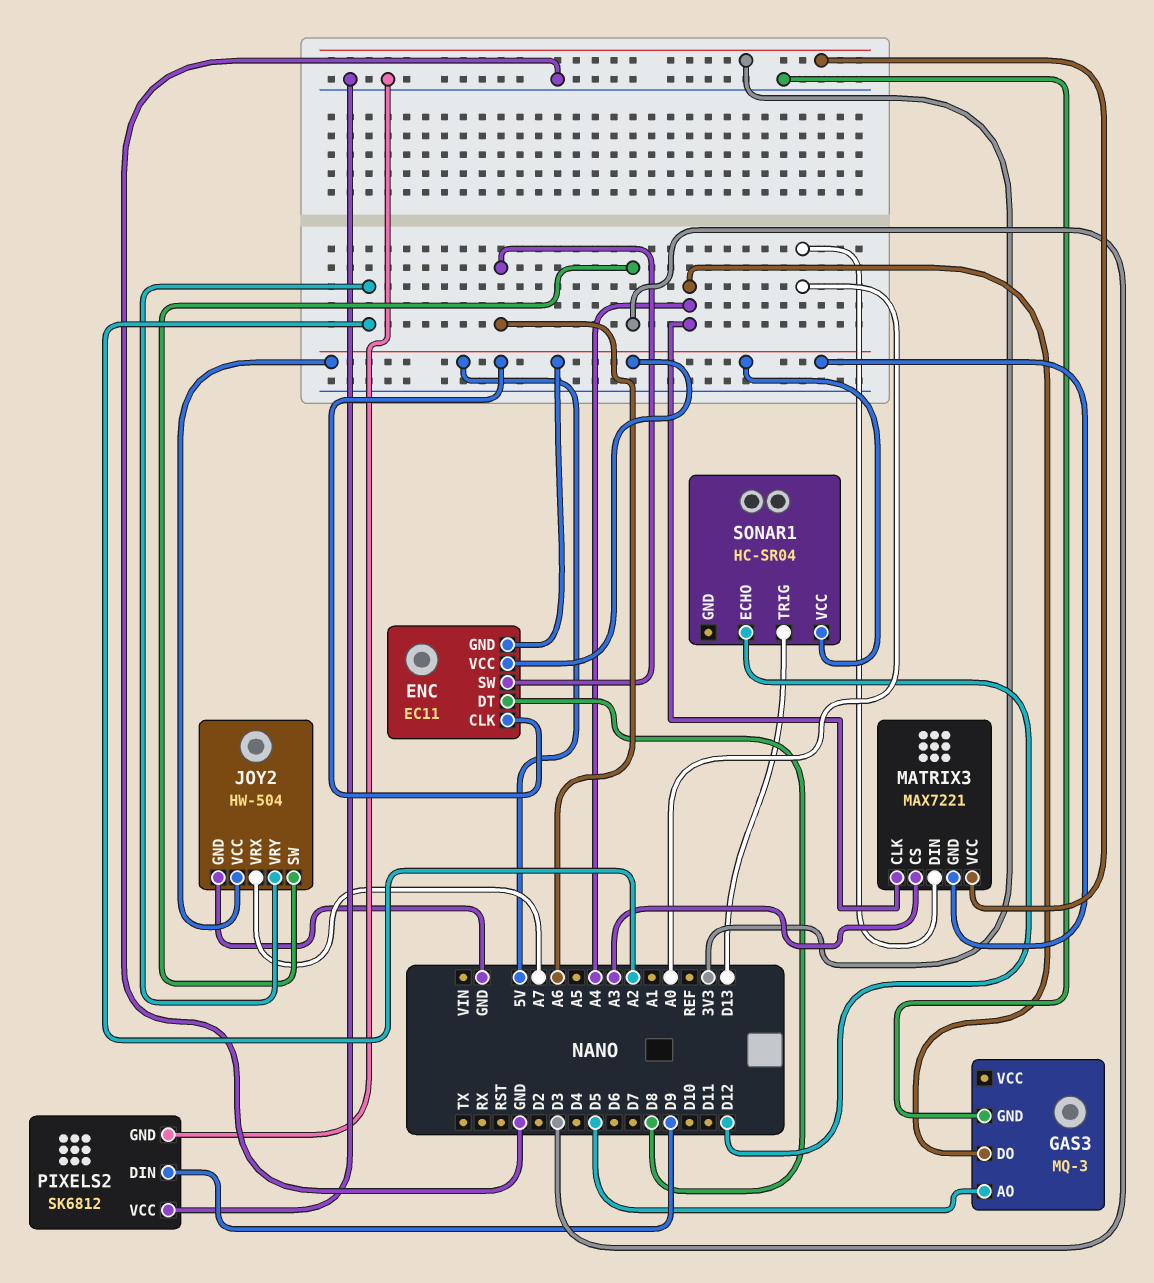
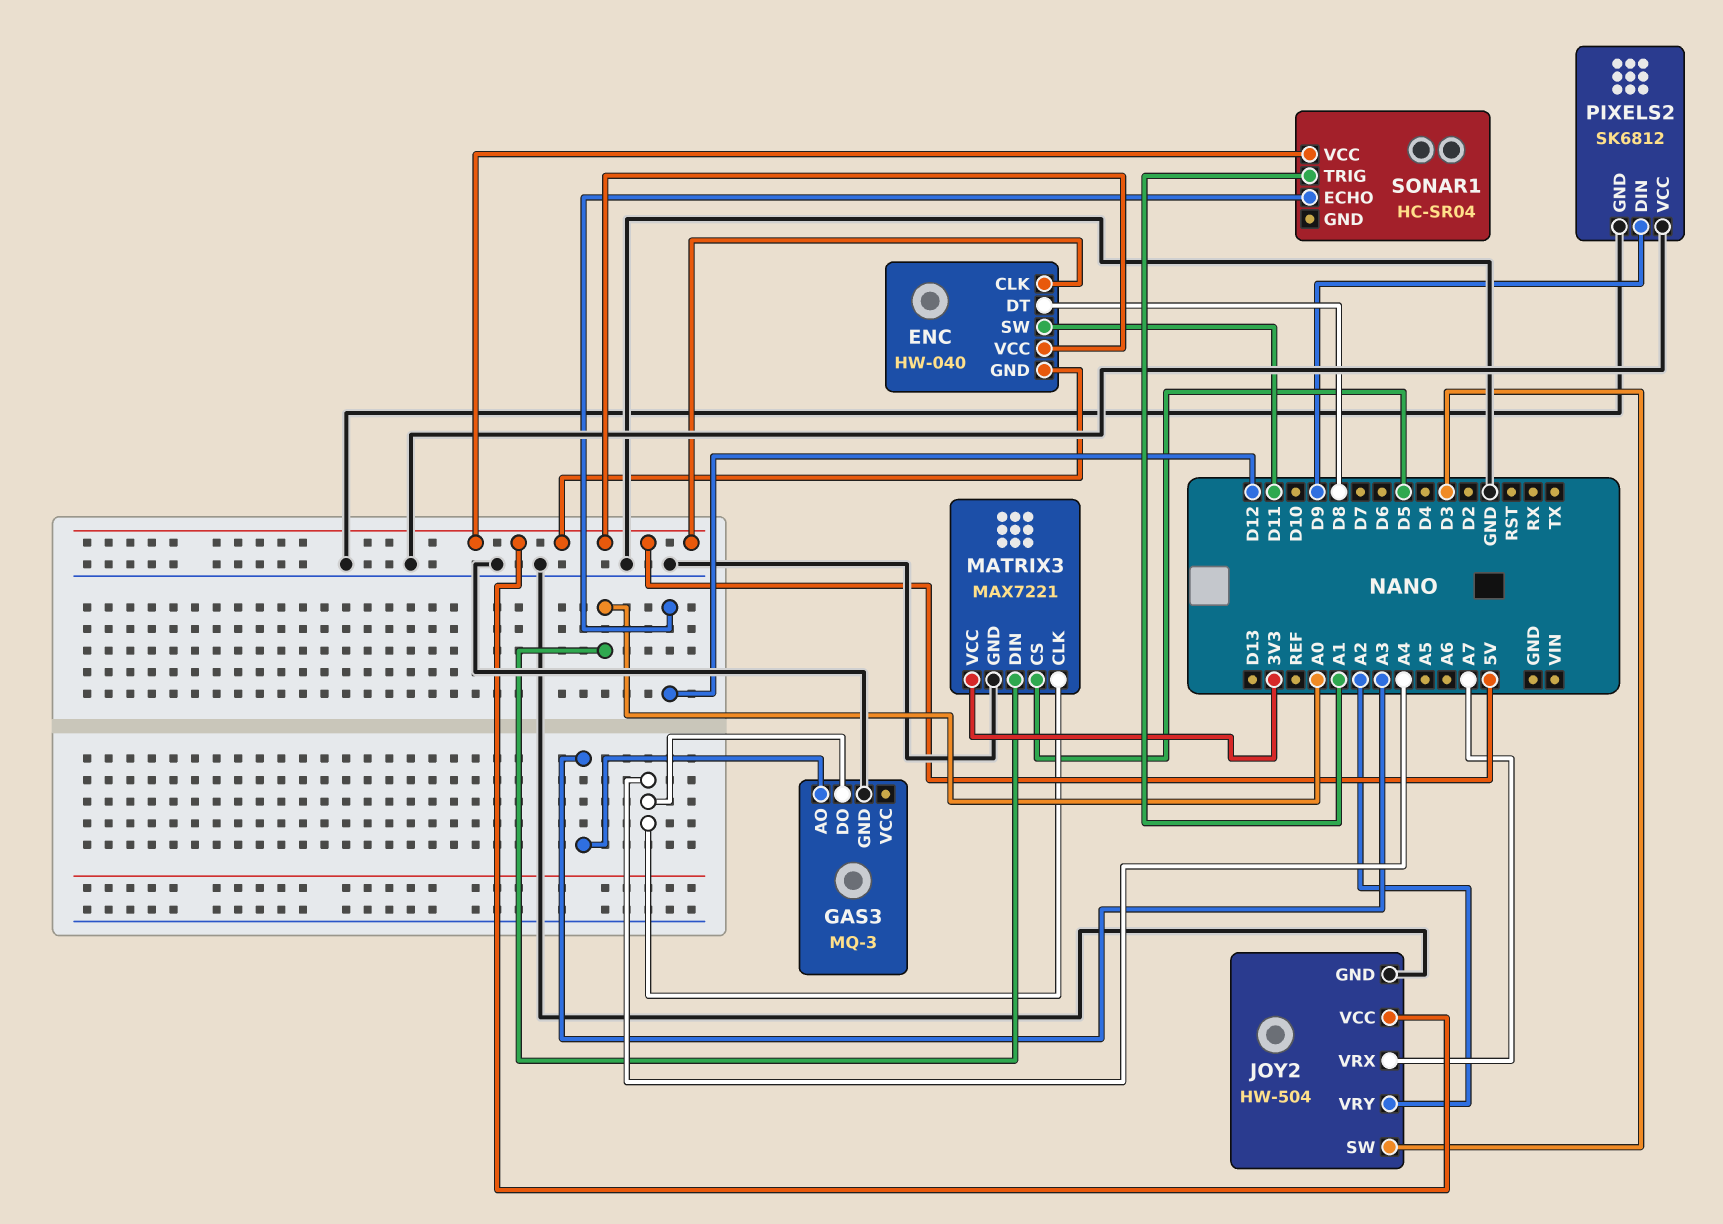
ENC: EC11 -> HW-040
ENC pin SW: A6 -> D11
GAS3 pin AO: D5 -> A3
MATRIX3 pin CS: A3 -> D5
MATRIX3 pin GND: 5V -> GND
SONAR1 pin TRIG: D13 -> A1

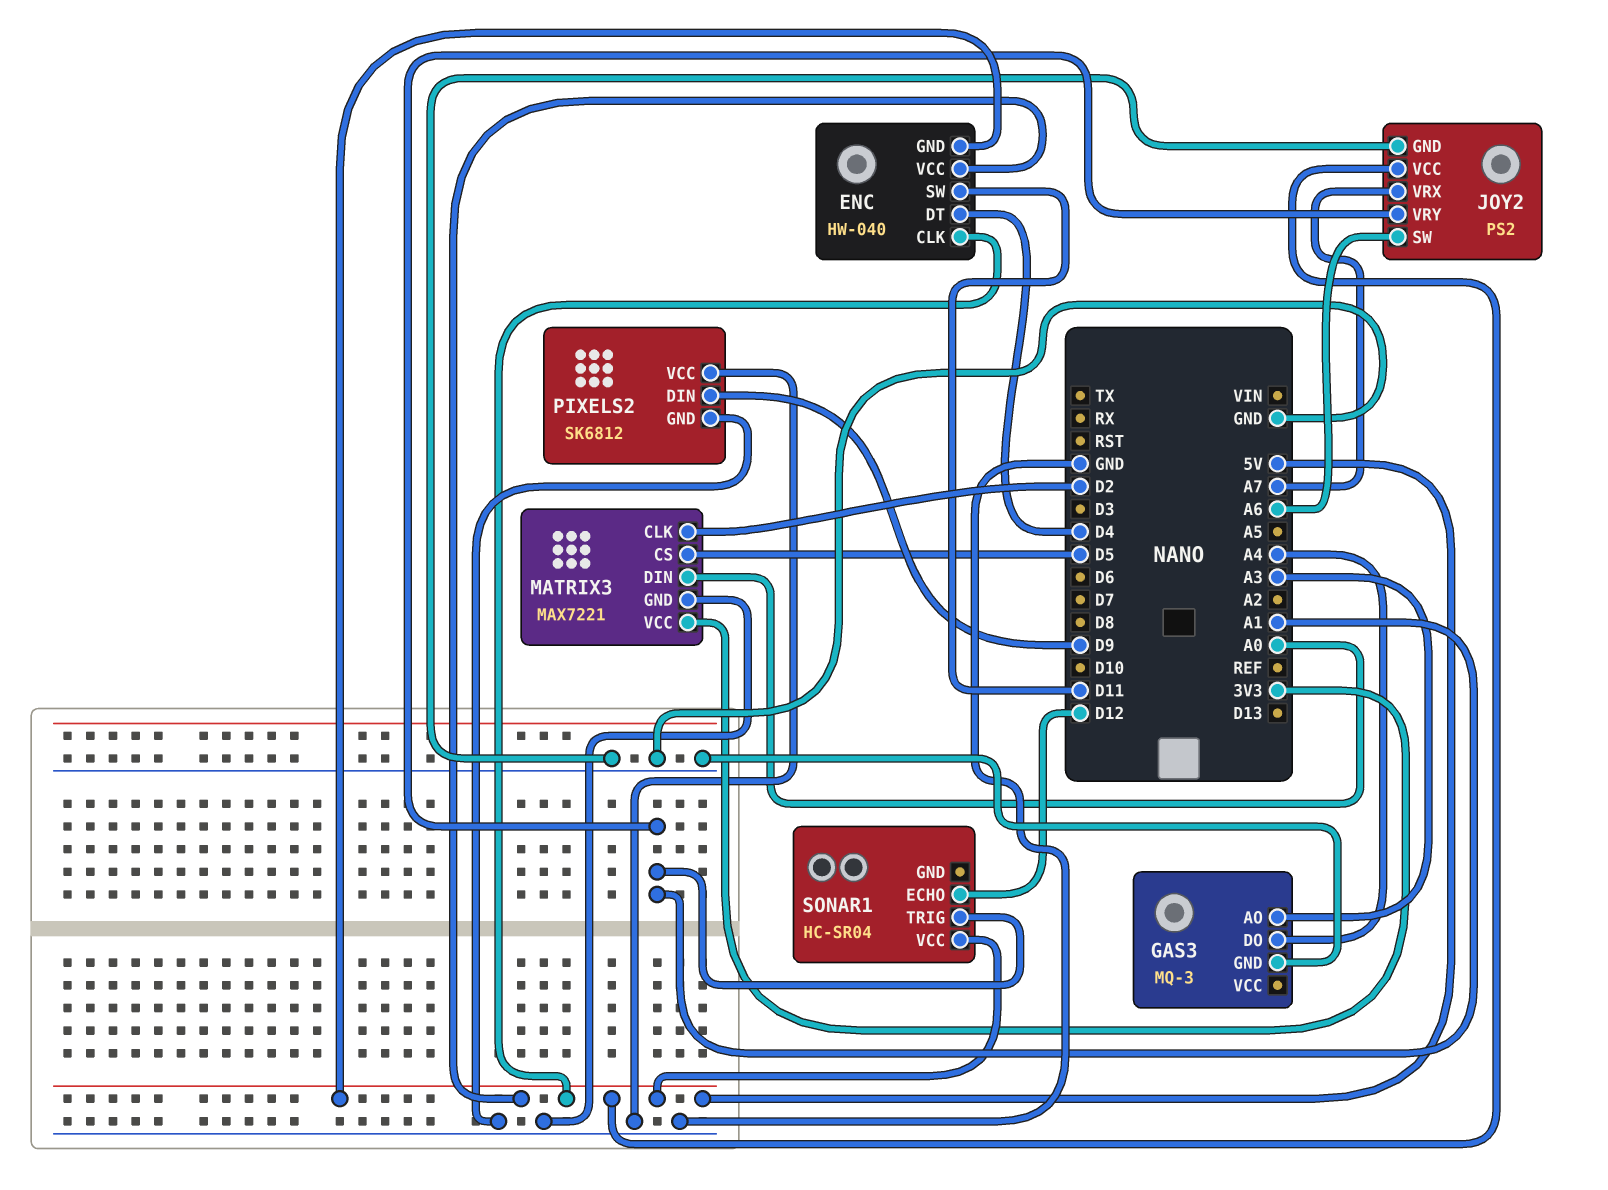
ENC pin DT: D8 -> D4
JOY2: HW-504 -> PS2
JOY2 pin SW: D3 -> A6
JOY2 pin VRY: A2 -> A1
MATRIX3 pin CLK: A4 -> D2

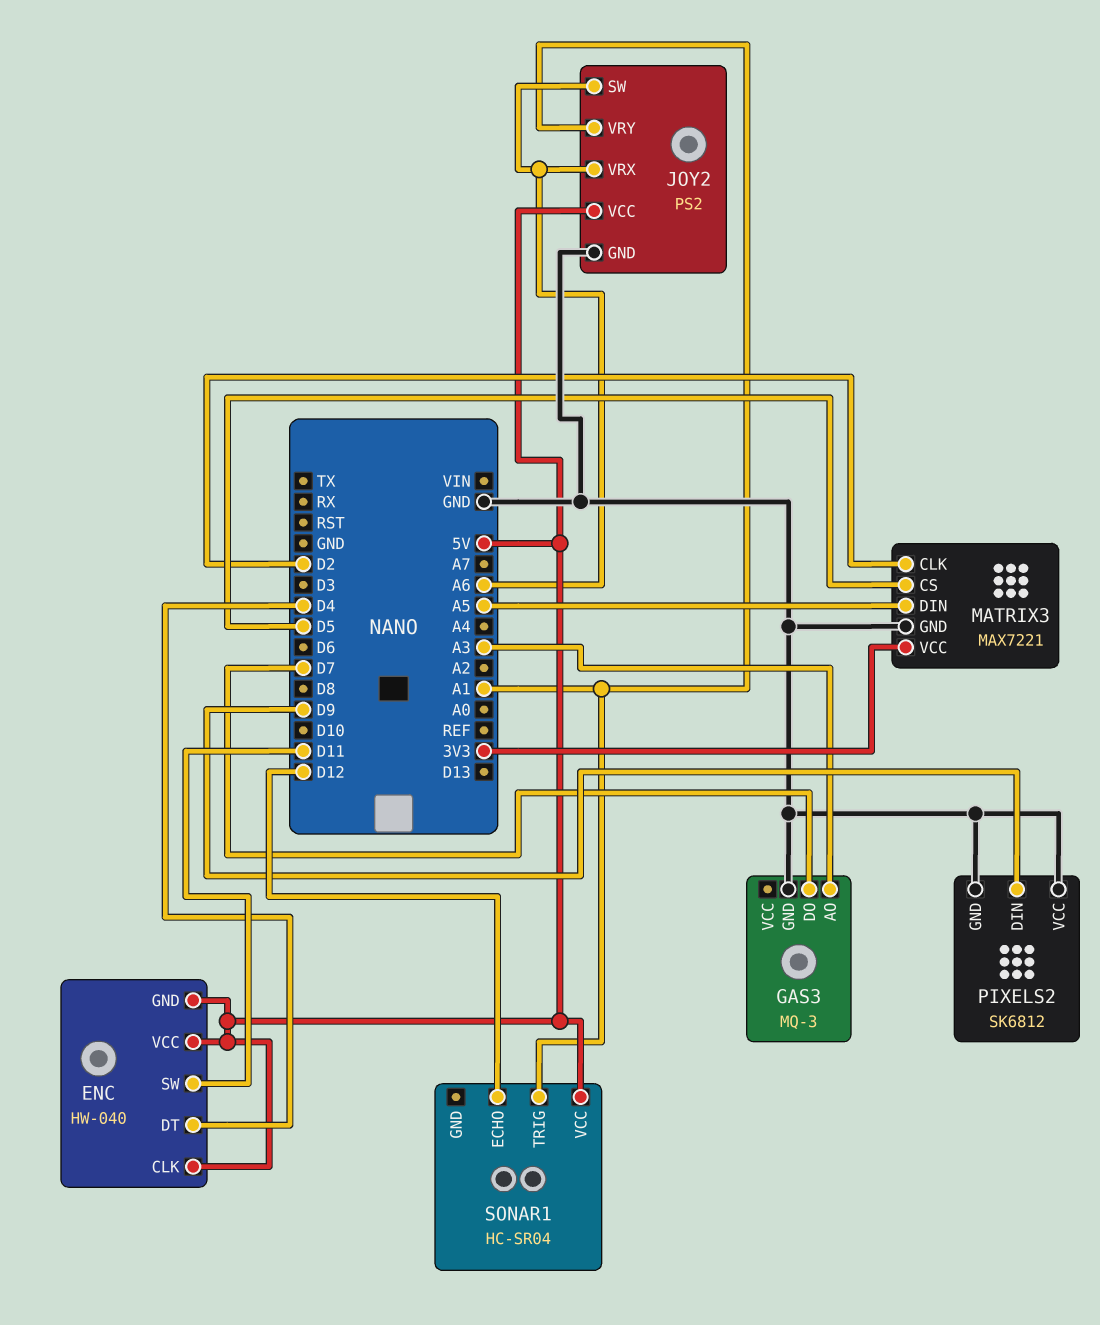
GAS3 pin DO: A4 -> D7
JOY2 pin VRX: A7 -> A6
MATRIX3 pin DIN: A0 -> A5

